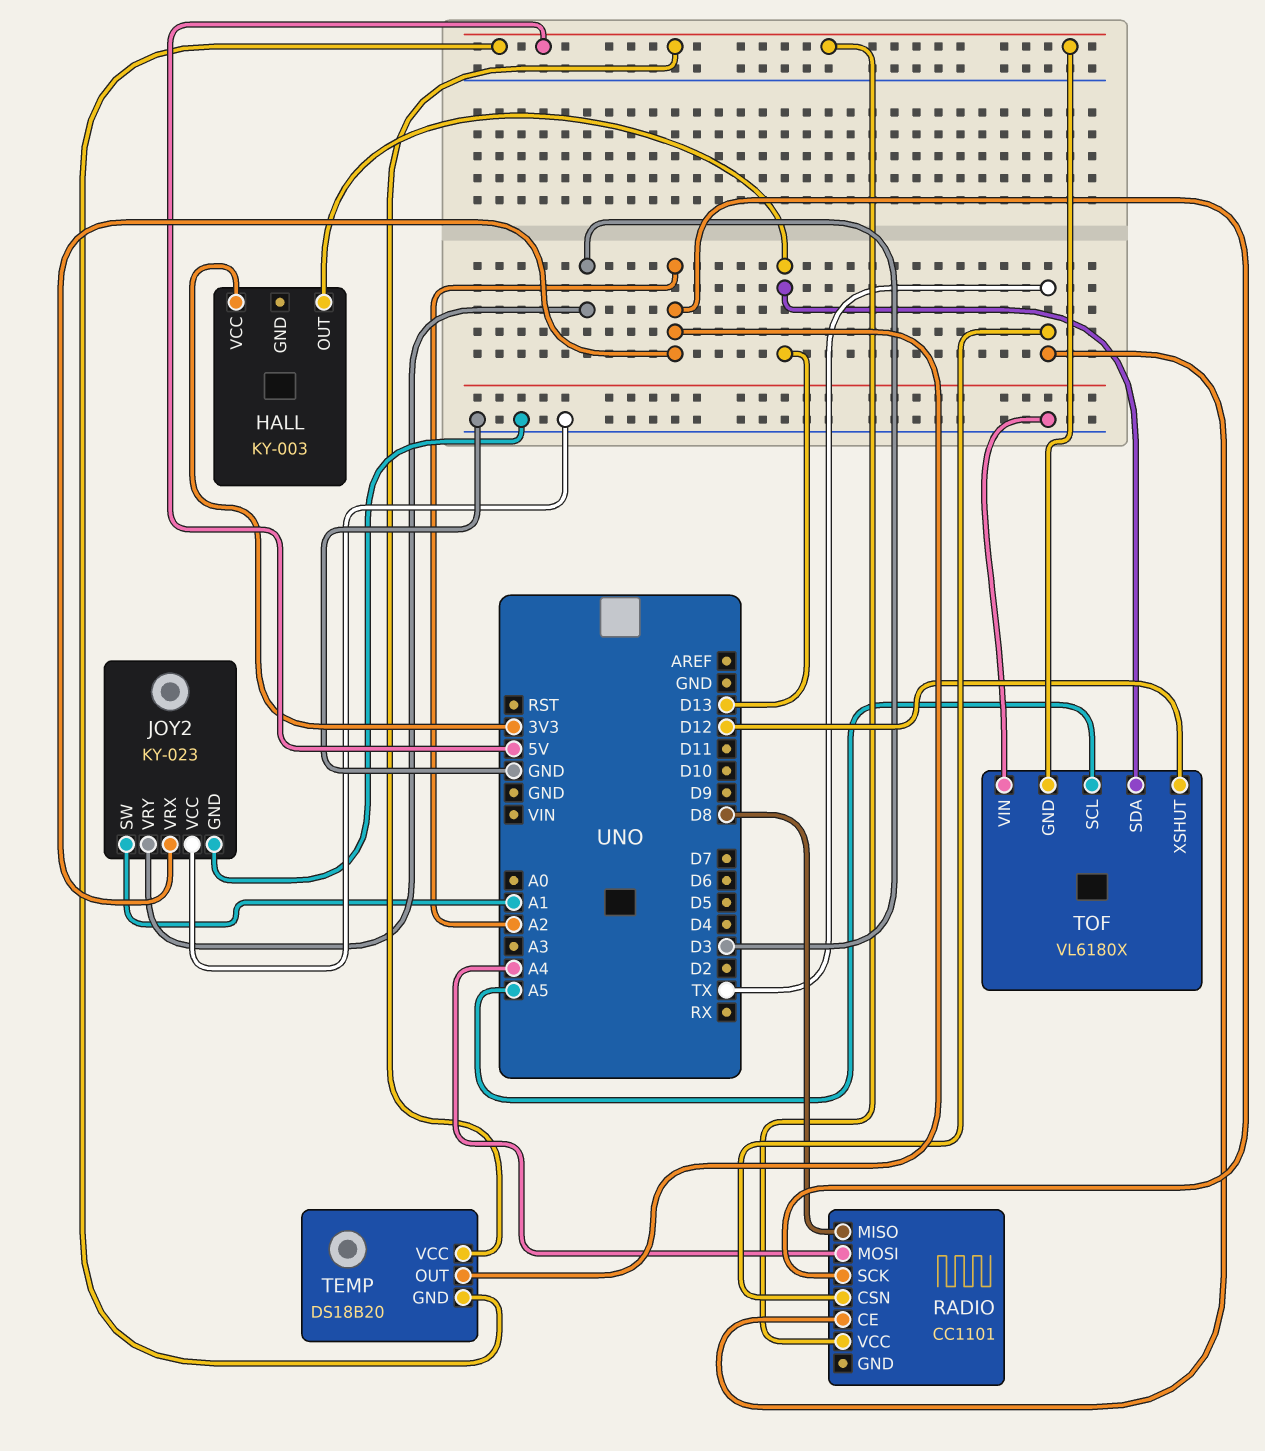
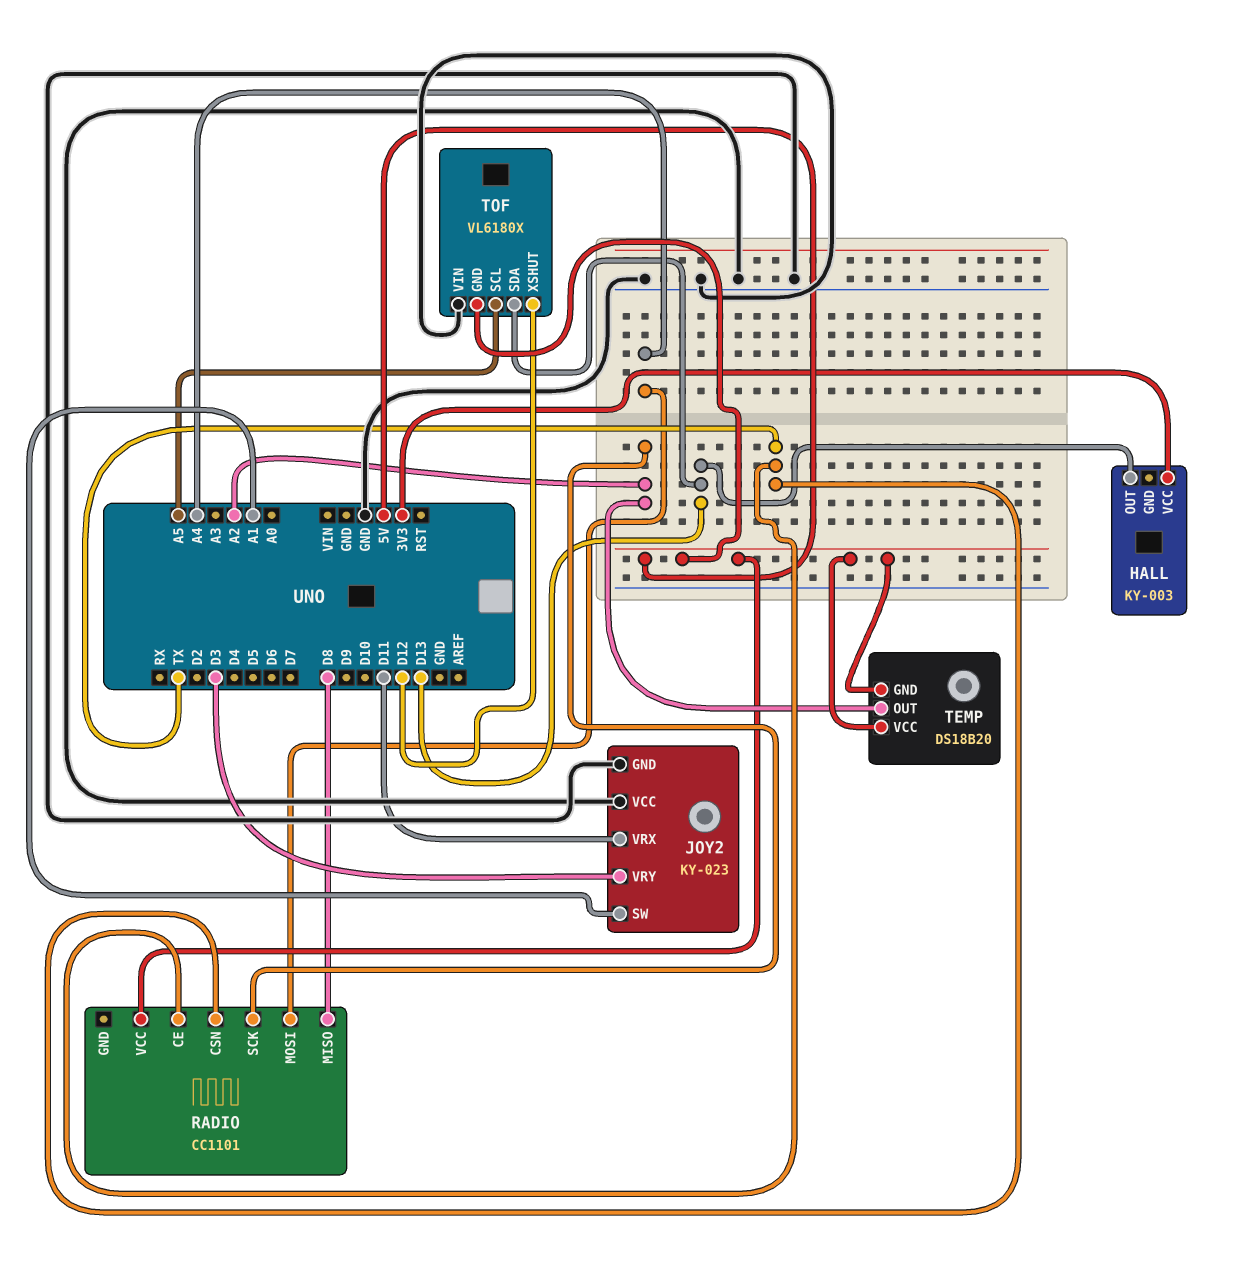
JOY2 pin VRX: A2 -> D11

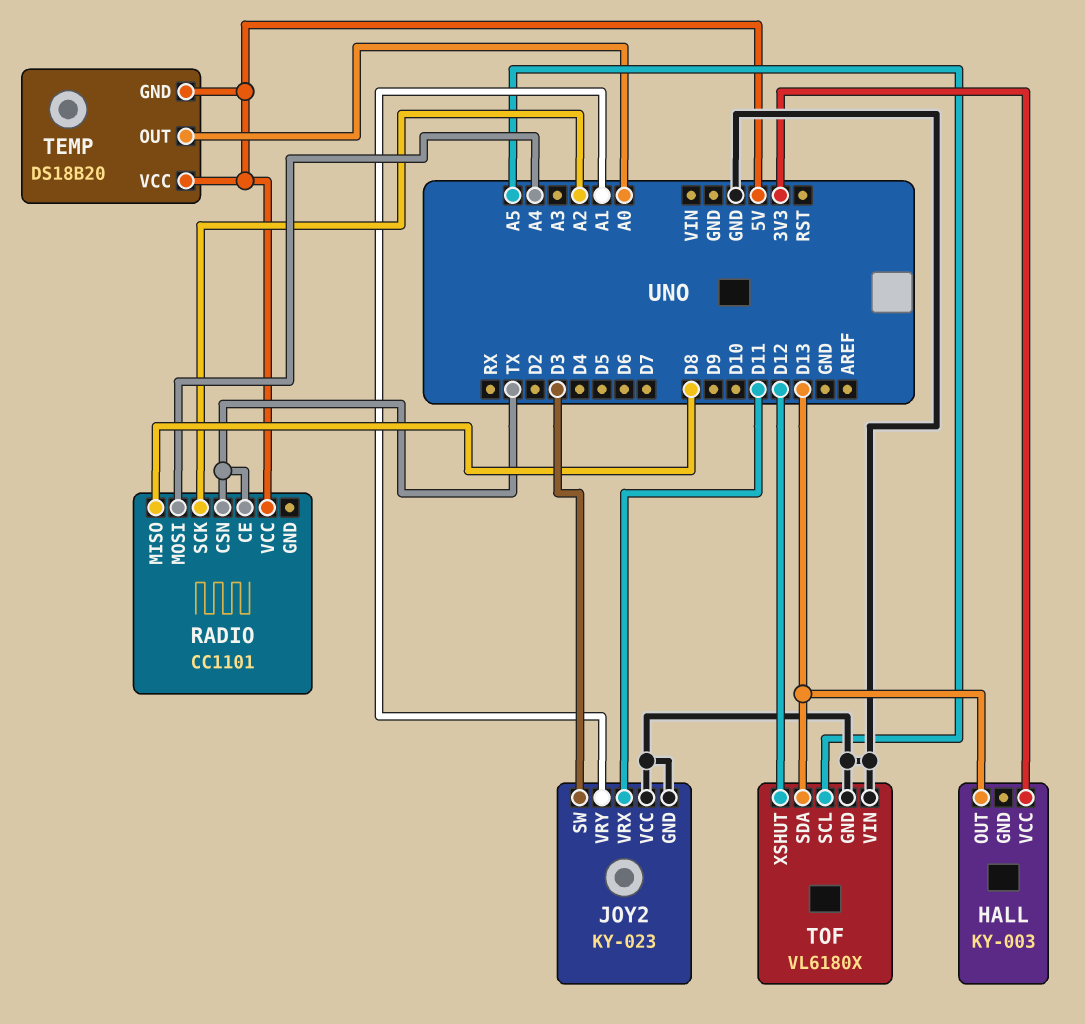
JOY2 pin SW: A1 -> D3
JOY2 pin VRY: D3 -> A1
TEMP pin OUT: A2 -> A0
TOF pin GND: 5V -> GND

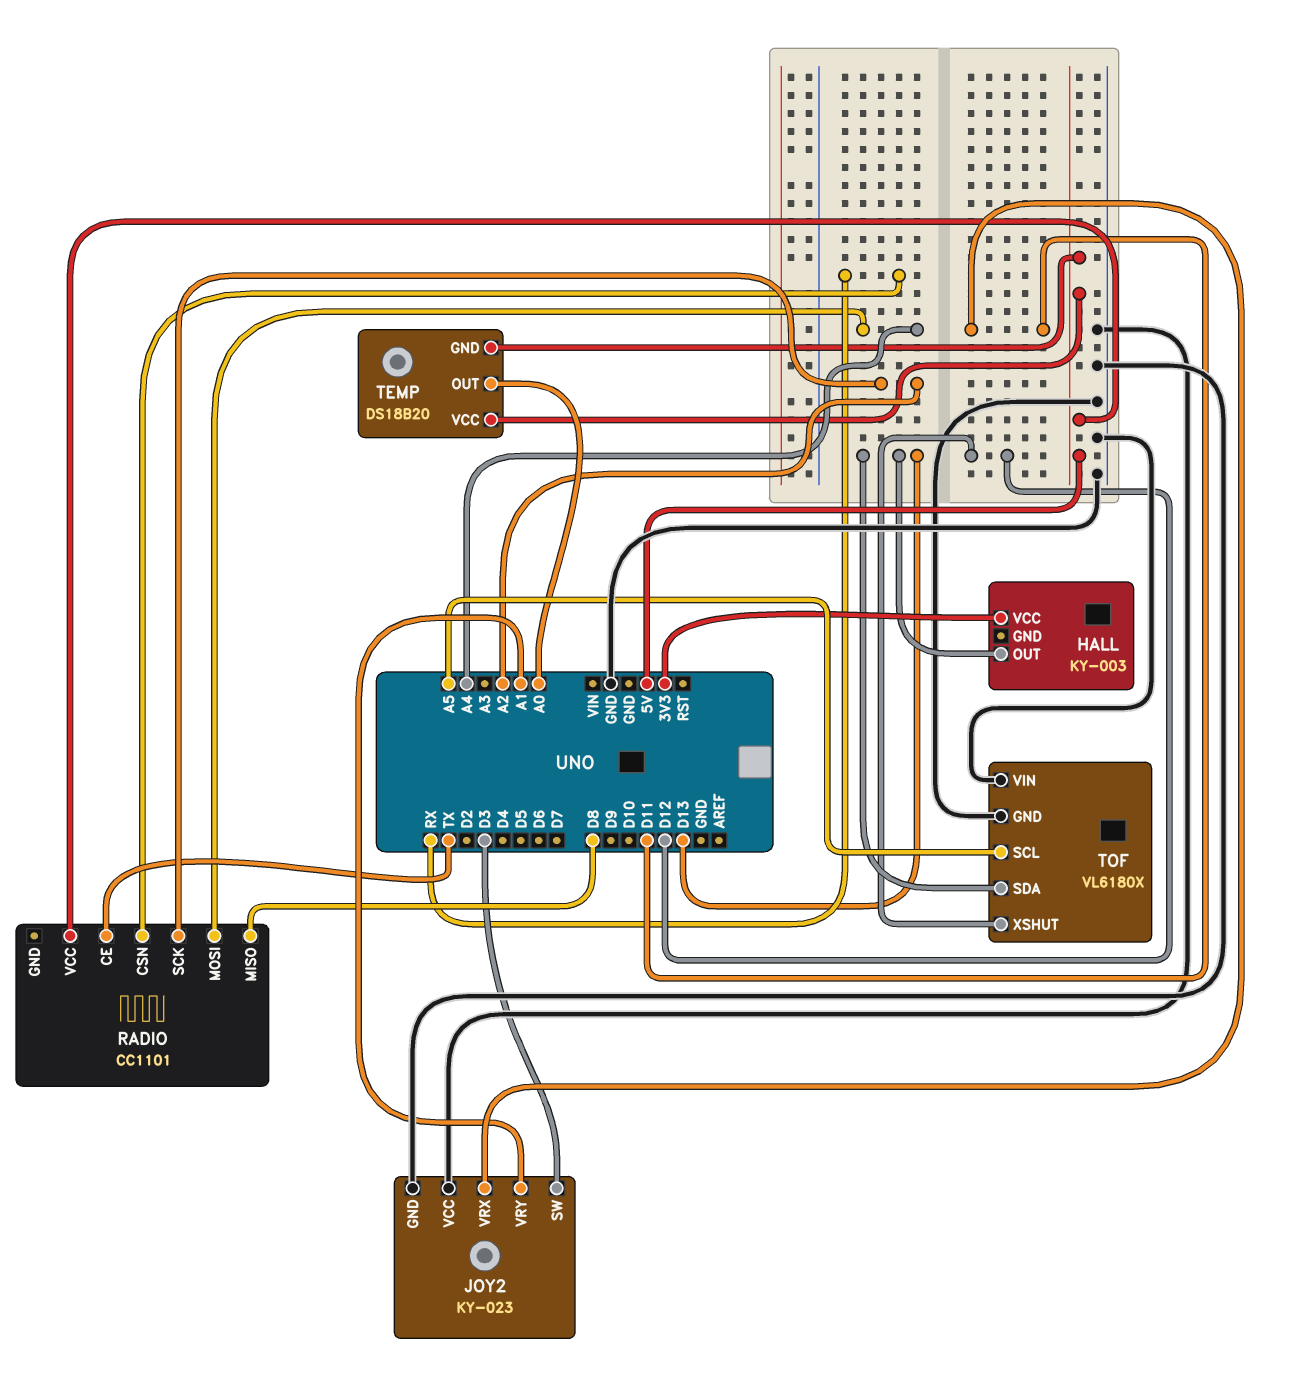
RADIO pin CSN: TX -> RX

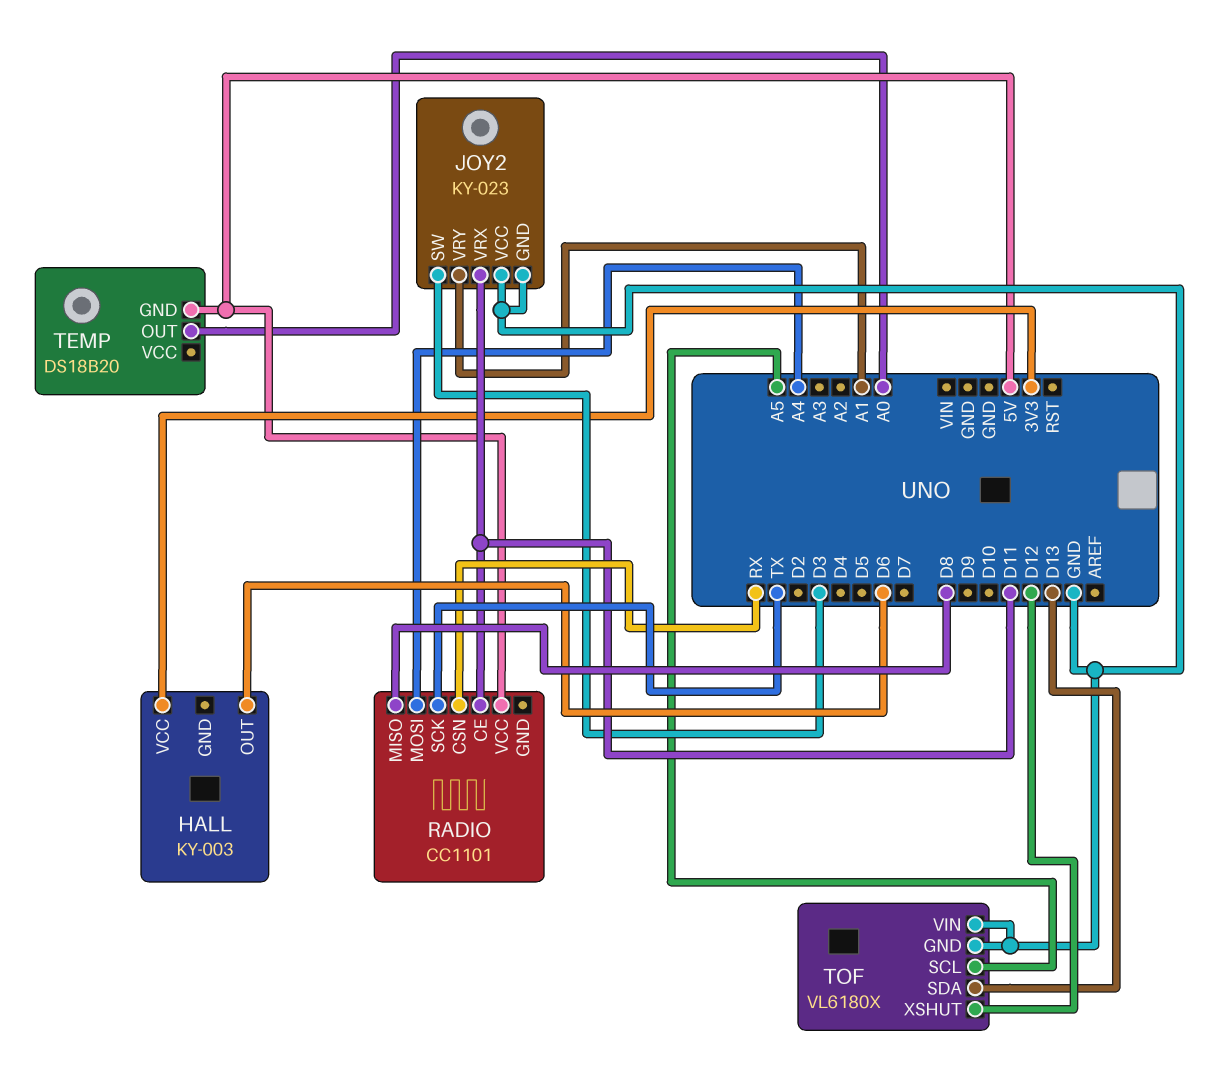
HALL pin OUT: D13 -> D6
RADIO pin CE: TX -> D11
RADIO pin SCK: A2 -> TX
TEMP pin VCC: 5V -> none

